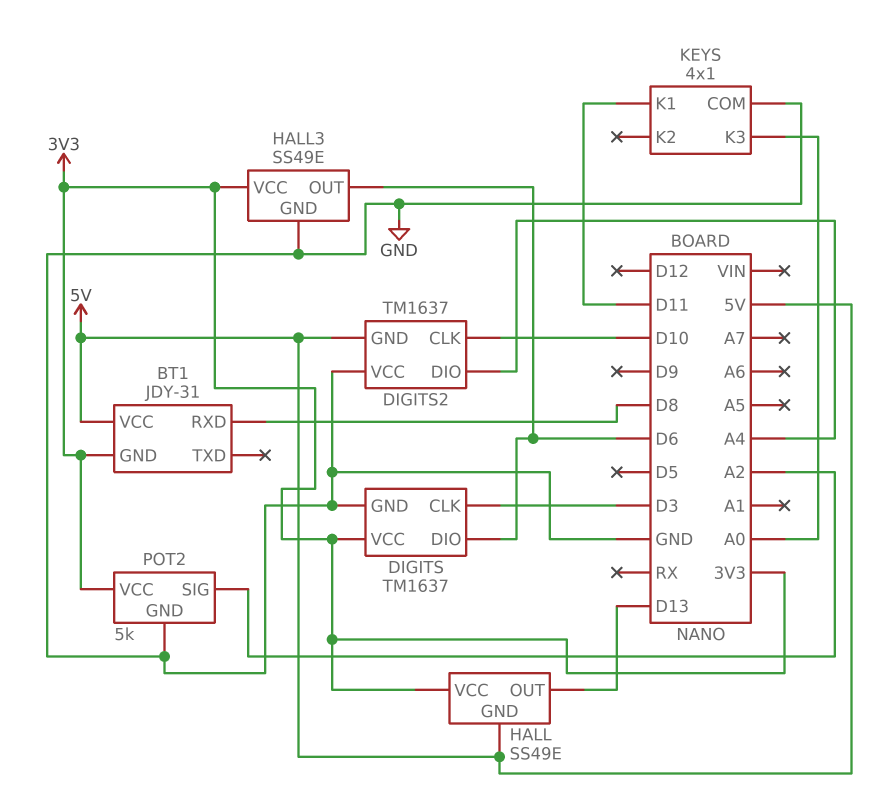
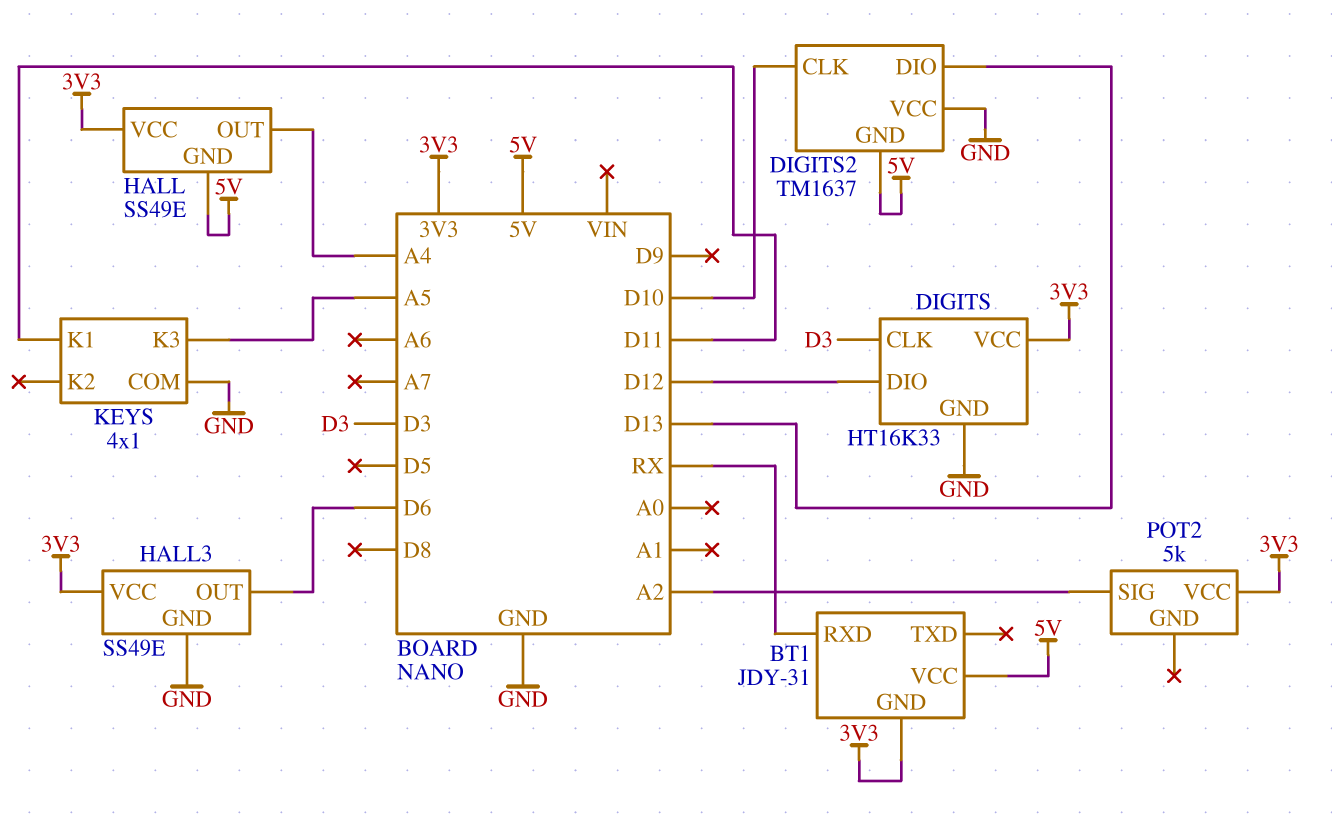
BT1 pin RXD: D8 -> RX
DIGITS: TM1637 -> HT16K33
DIGITS pin DIO: D6 -> D12
DIGITS2 pin DIO: A4 -> D13
HALL pin OUT: D13 -> A4
KEYS pin K3: A0 -> A5
POT2 pin GND: GND -> none

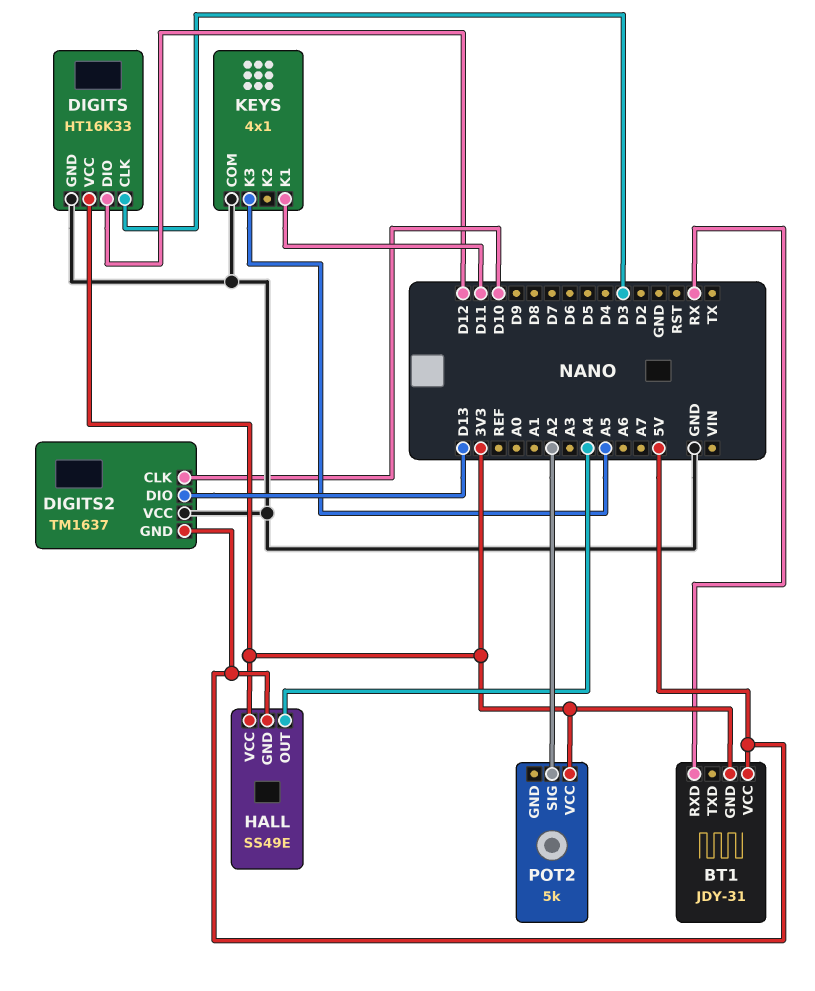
HALL3: SS49E -> none
HALL3 pin GND: GND -> none
HALL3 pin OUT: D6 -> none
HALL3 pin VCC: 3V3 -> none

